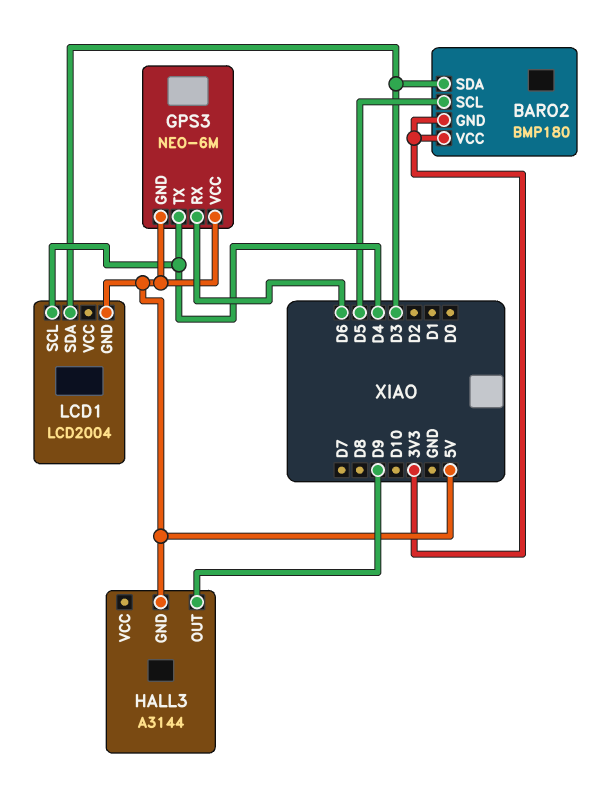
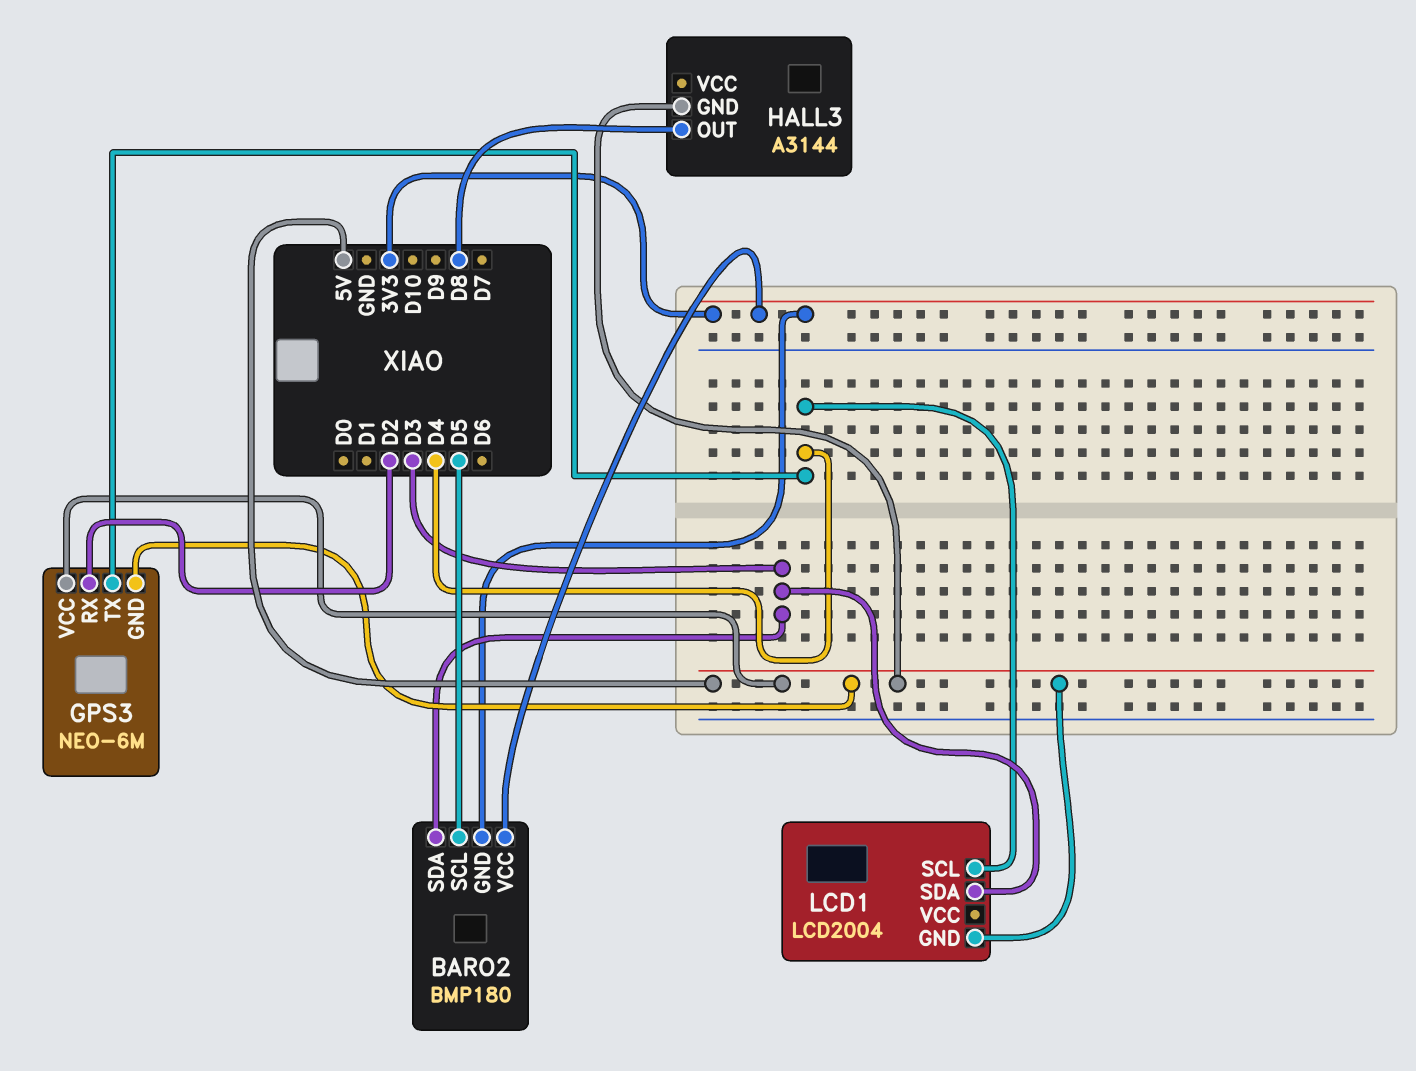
GPS3 pin RX: D6 -> D2
HALL3 pin OUT: D9 -> D8

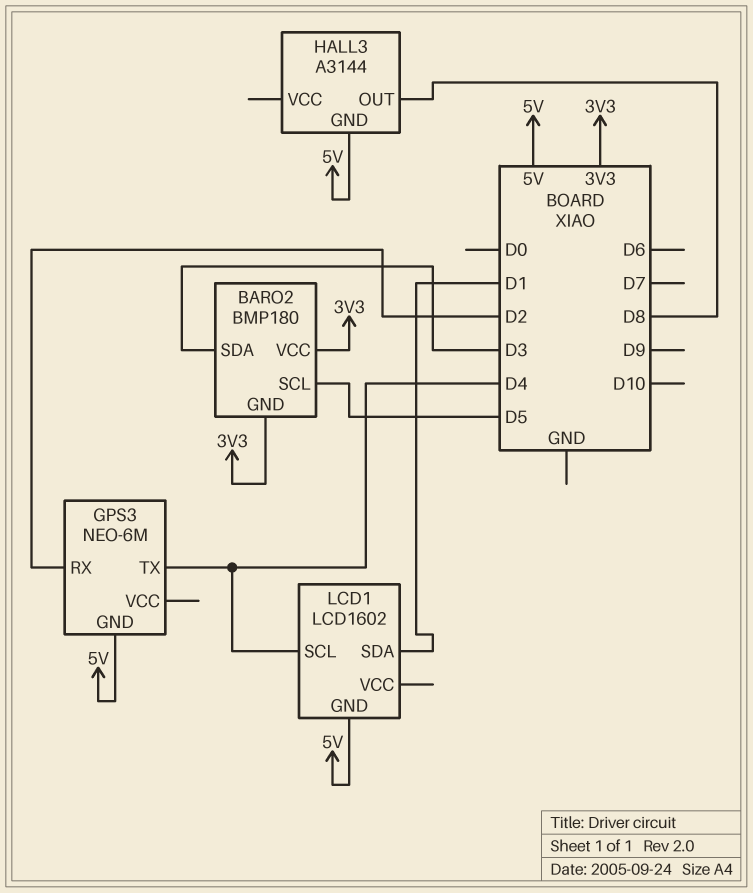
GPS3 pin VCC: 5V -> none
LCD1: LCD2004 -> LCD1602
LCD1 pin SDA: D3 -> D1

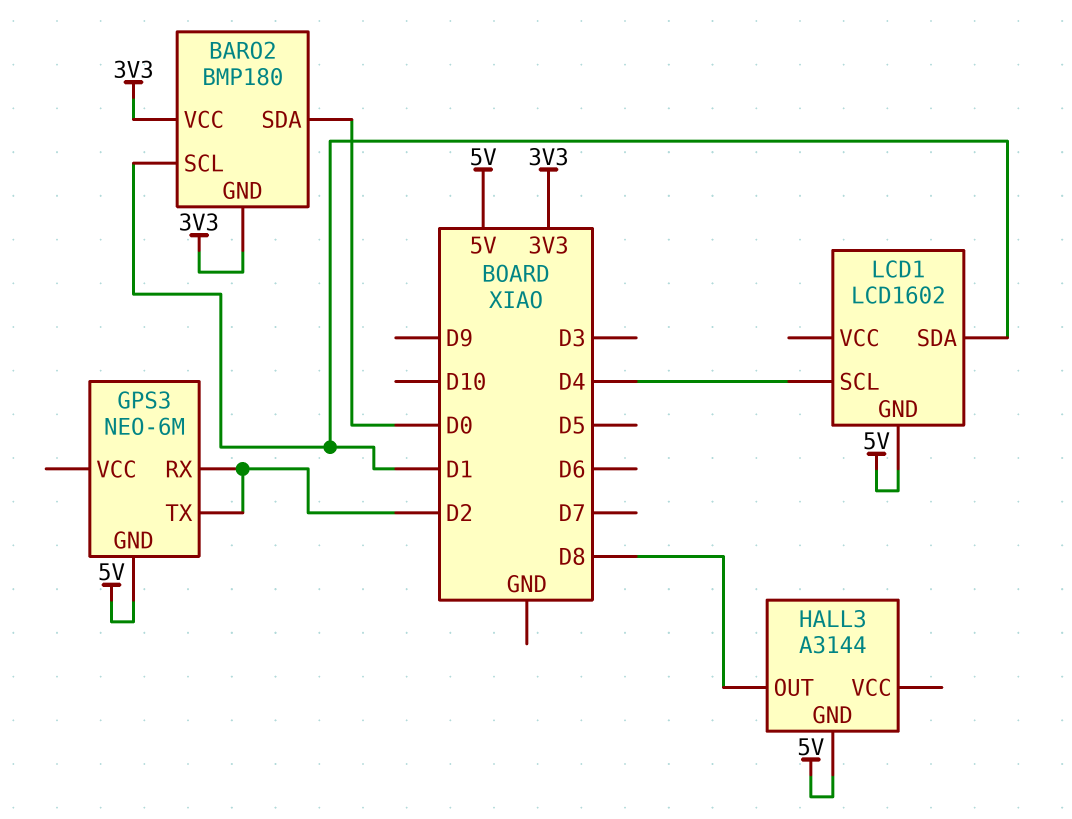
BARO2 pin SCL: D5 -> D1
BARO2 pin SDA: D3 -> D0
GPS3 pin TX: D4 -> D2

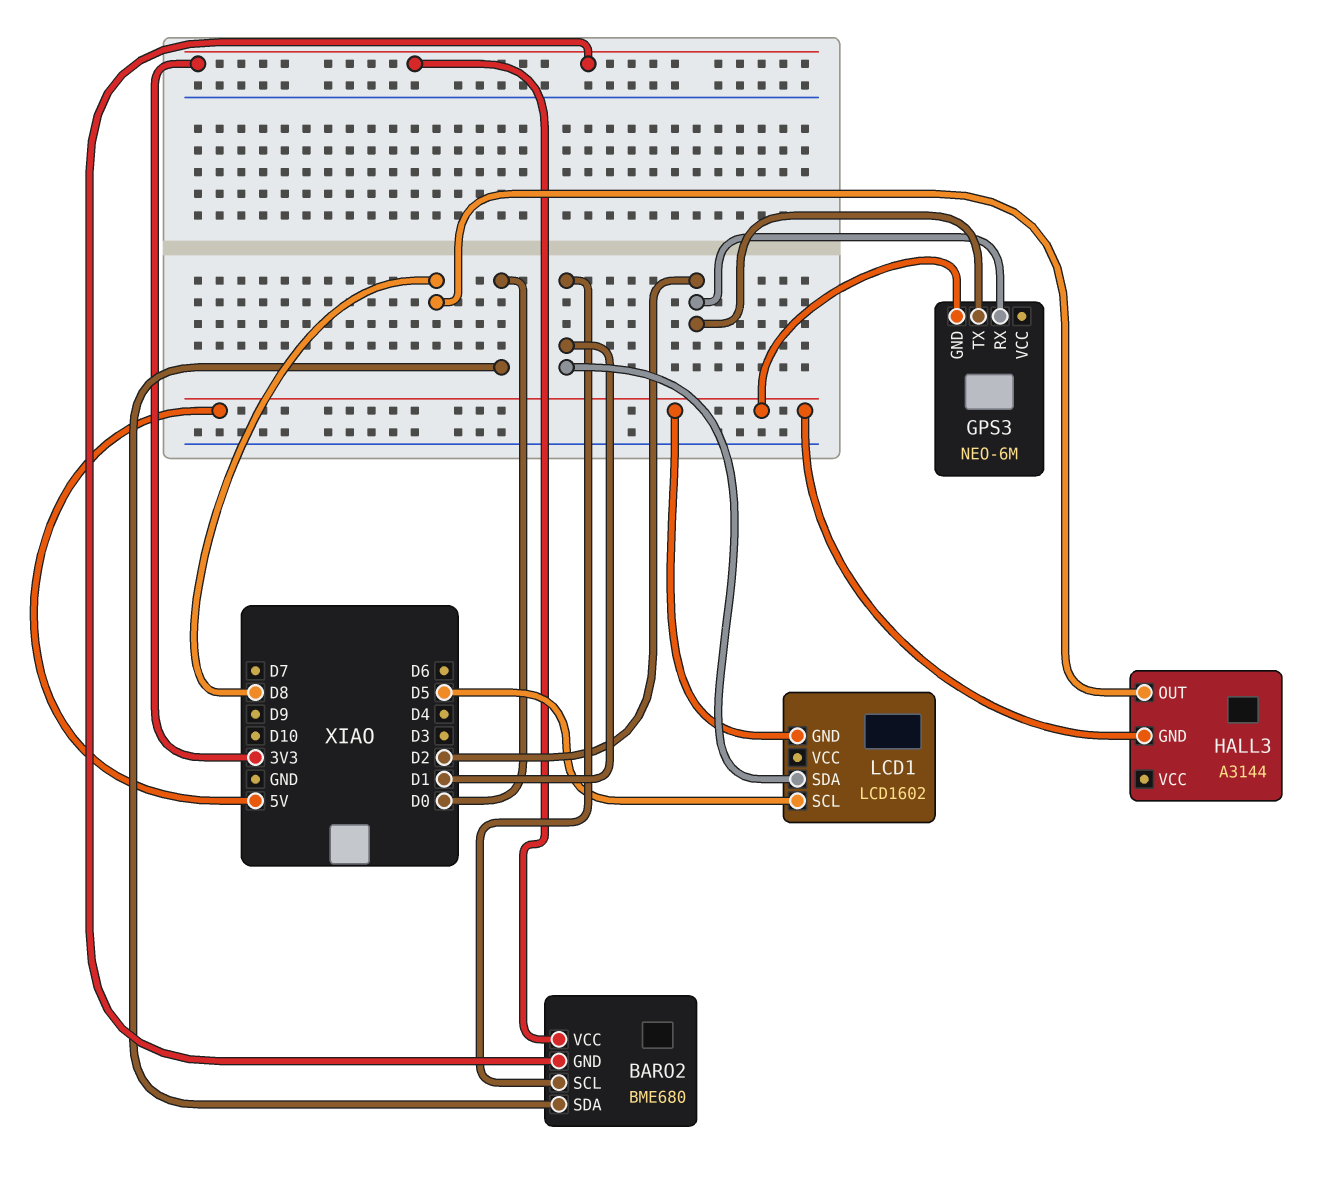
BARO2: BMP180 -> BME680
LCD1 pin SCL: D4 -> D5

